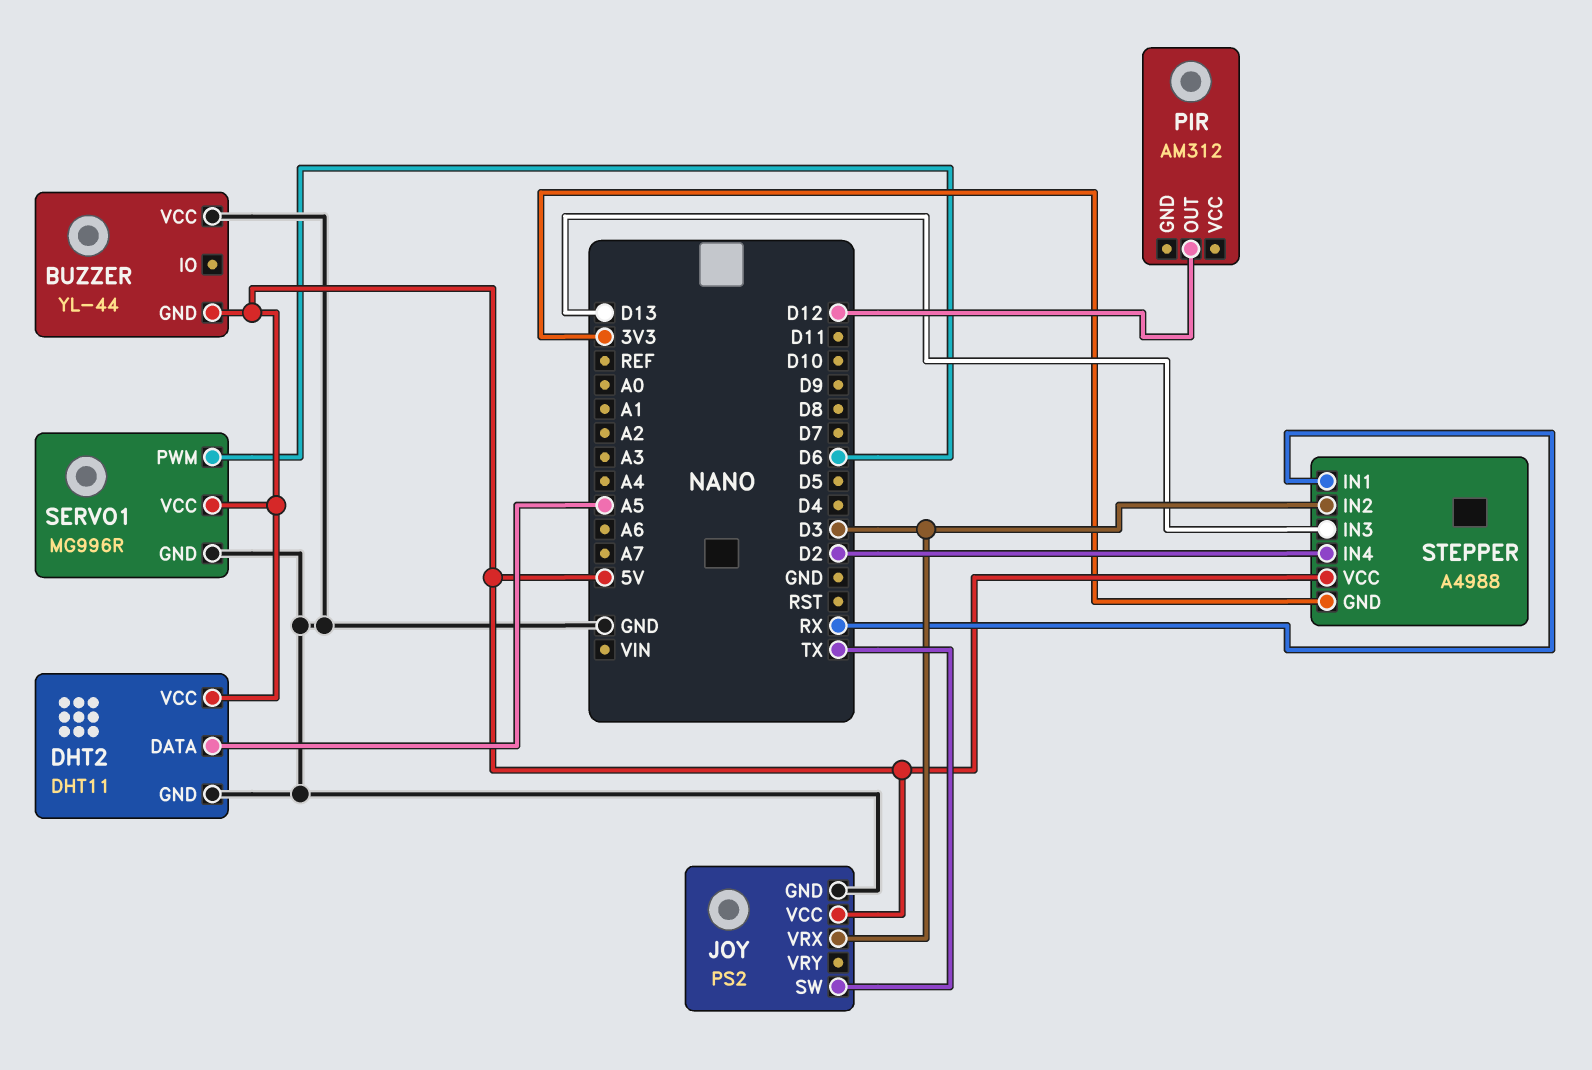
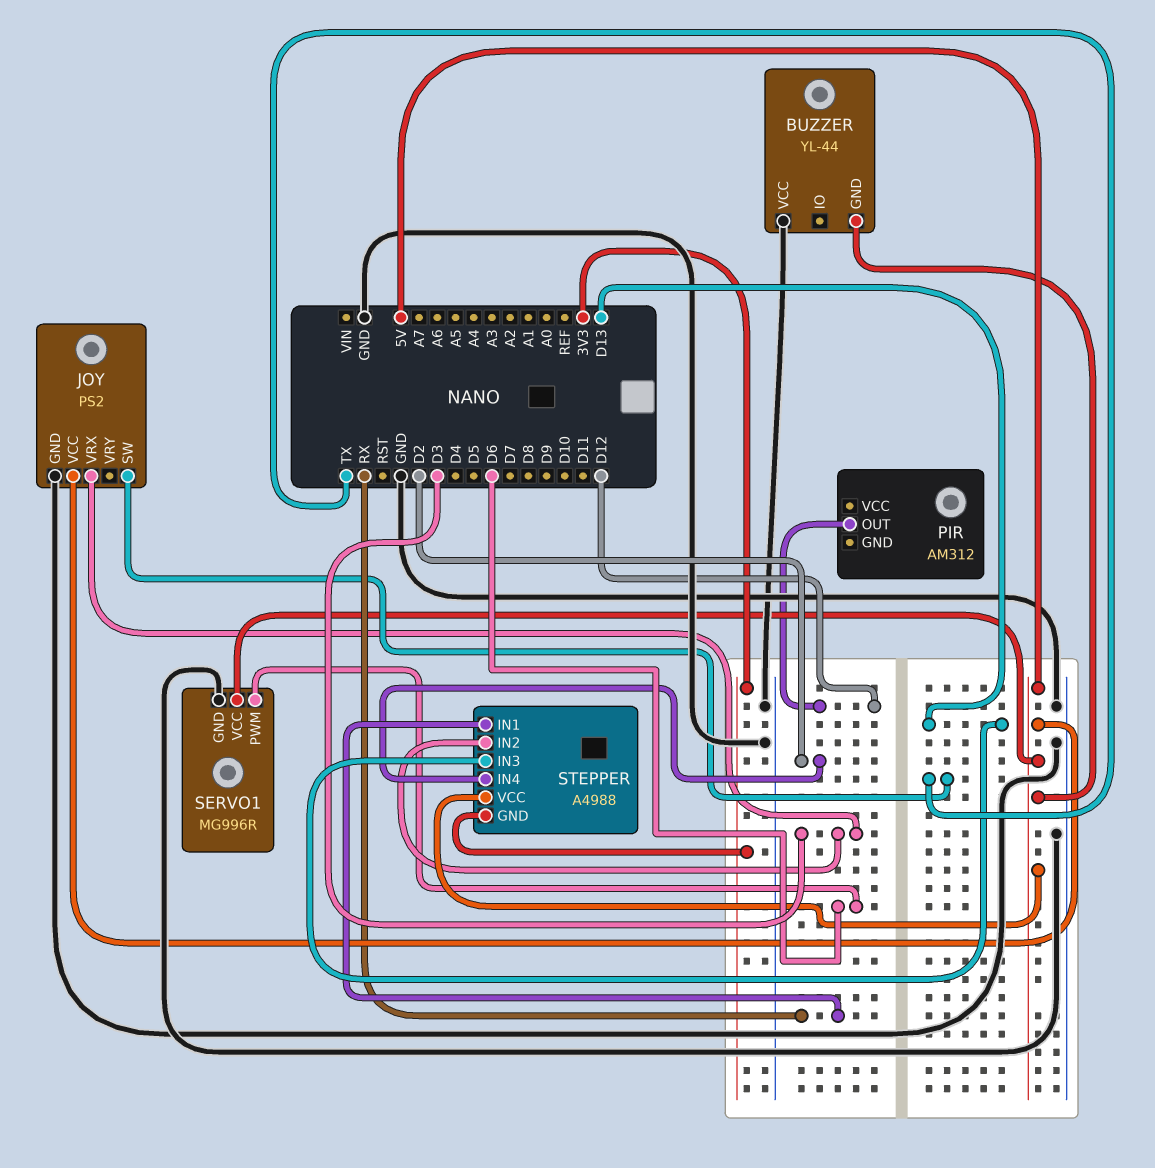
DHT2: DHT11 -> none
DHT2 pin DATA: A5 -> none
DHT2 pin GND: GND -> none
DHT2 pin VCC: 5V -> none

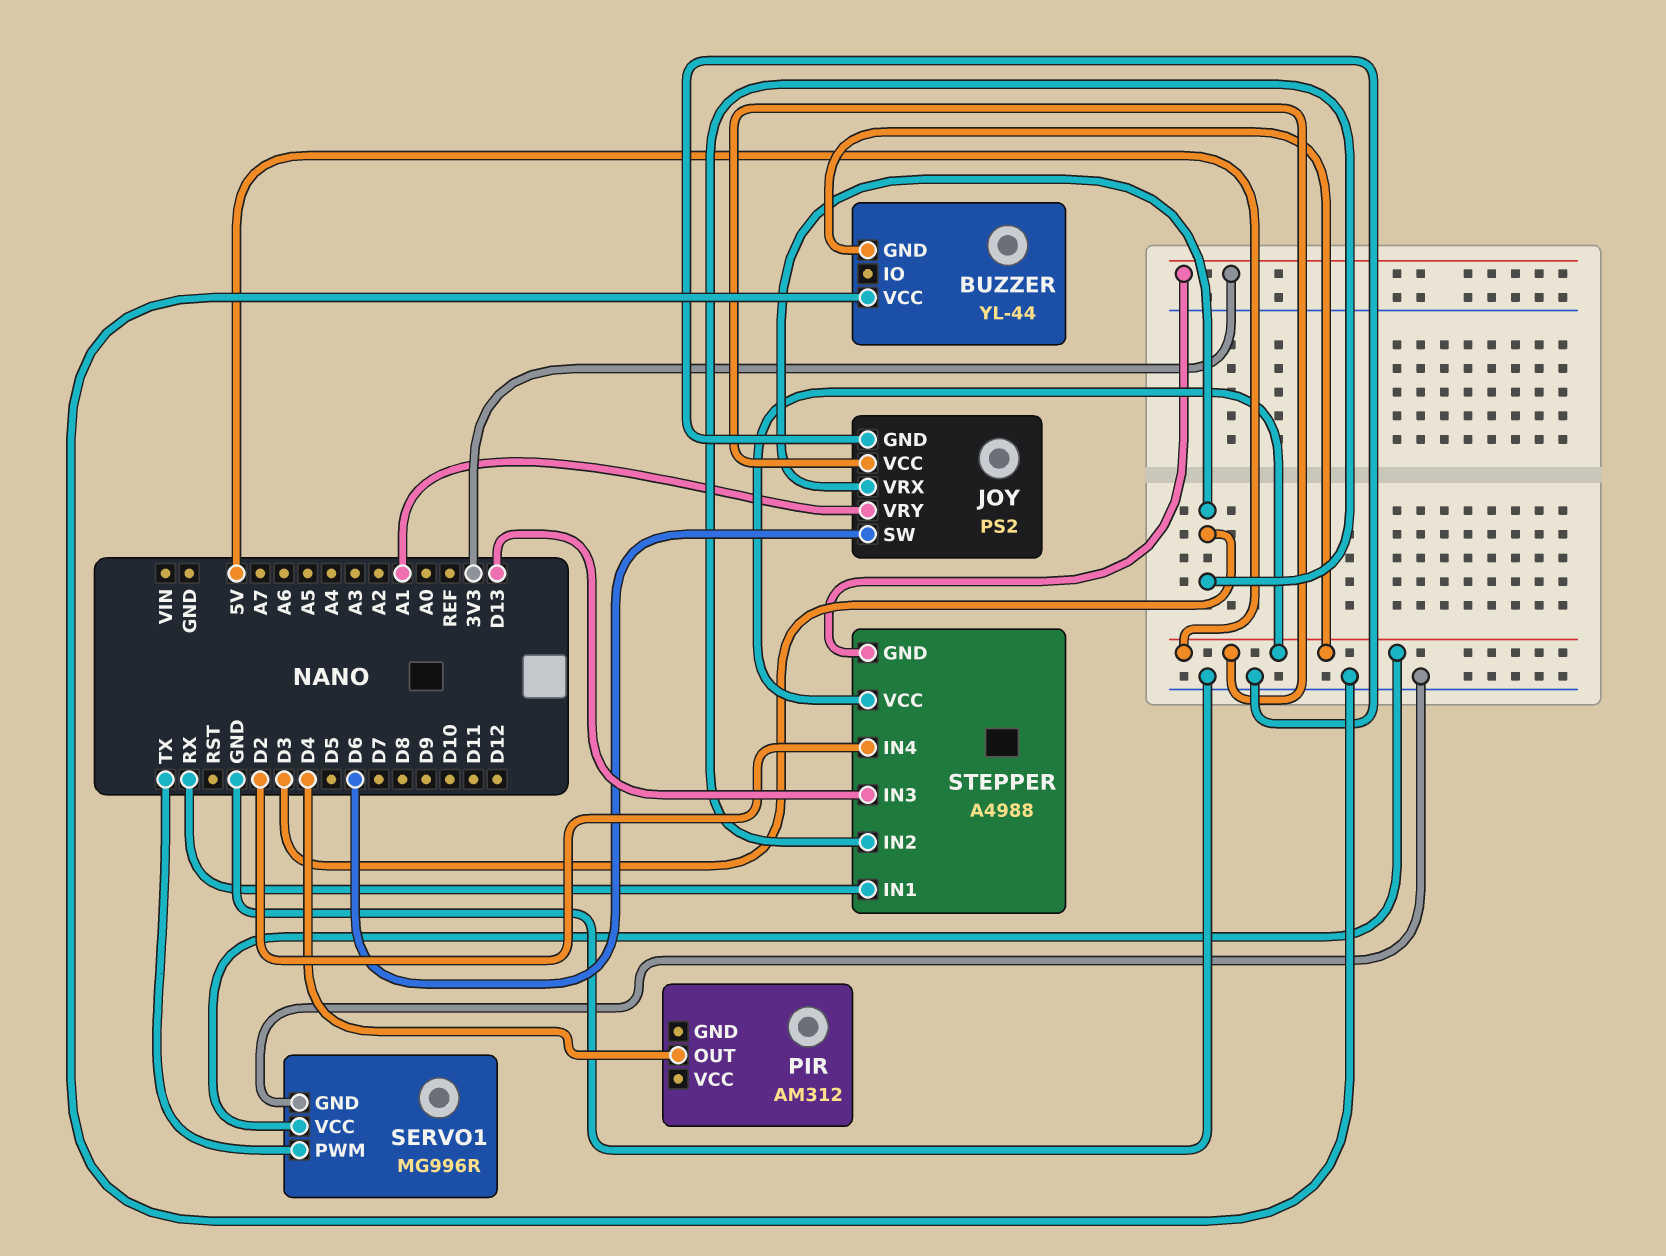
JOY pin SW: TX -> D6
JOY pin VRY: none -> A1
PIR pin OUT: D12 -> D4
SERVO1 pin PWM: D6 -> TX

